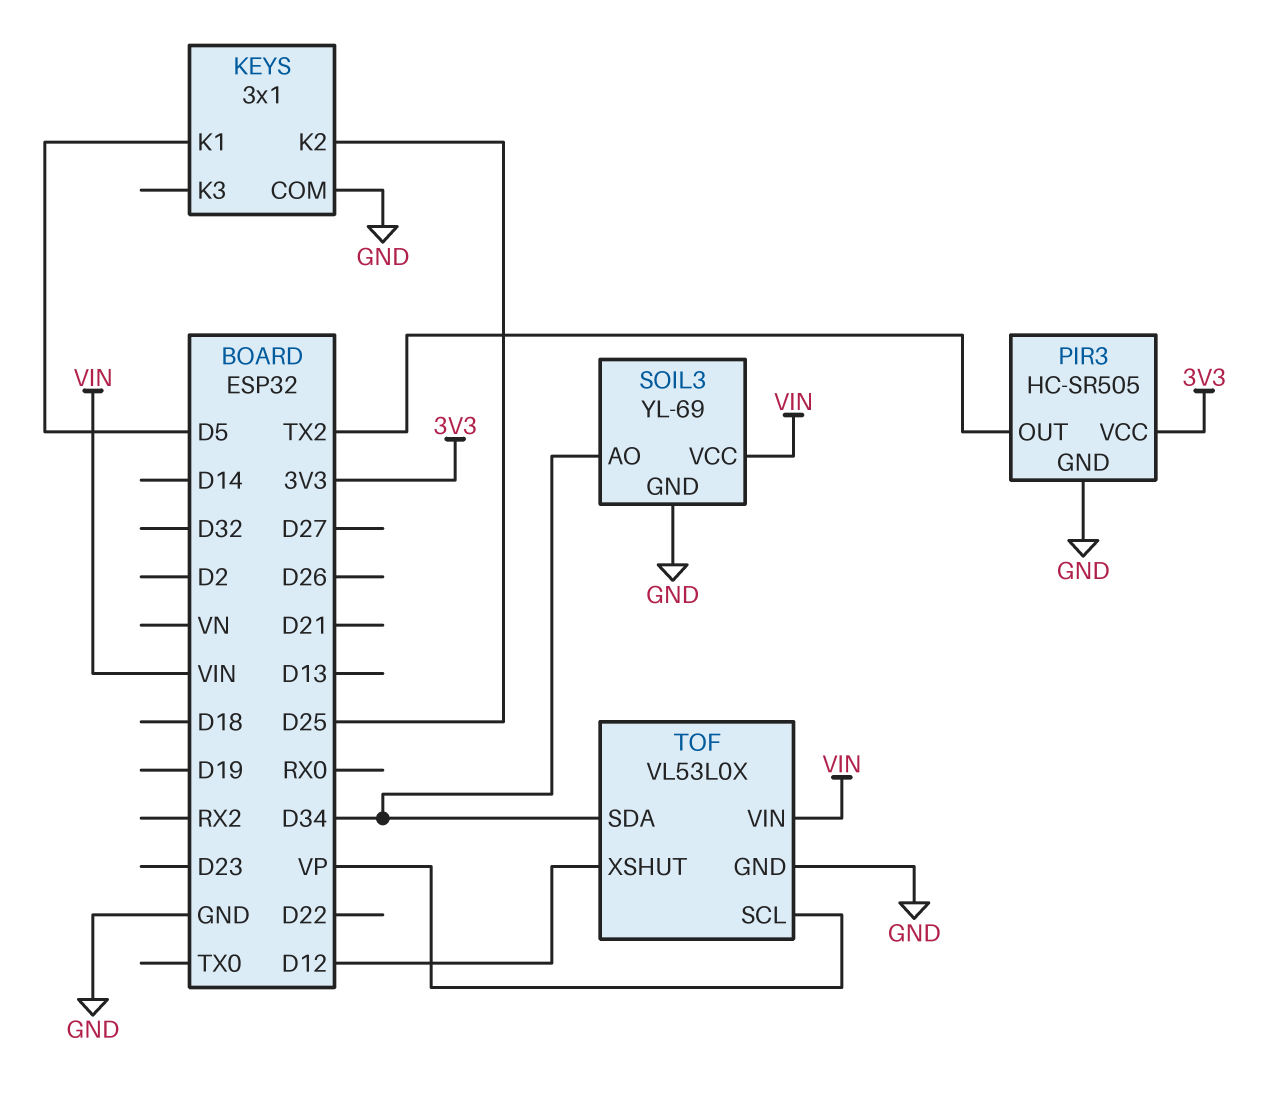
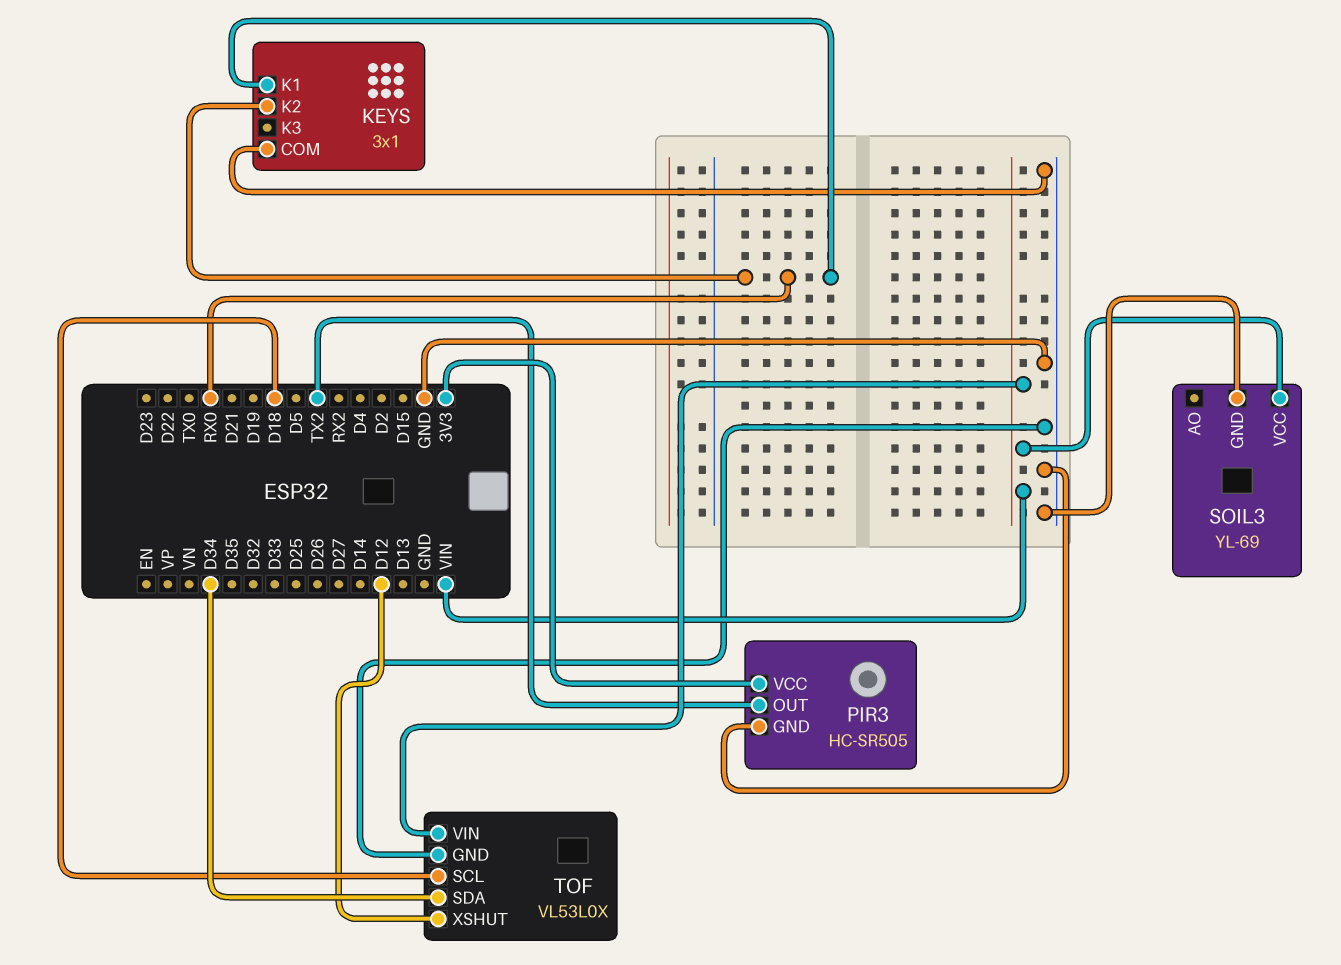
KEYS pin K1: D5 -> RX0
KEYS pin K2: D25 -> RX0
SOIL3 pin AO: D34 -> none
TOF pin SCL: VP -> D18

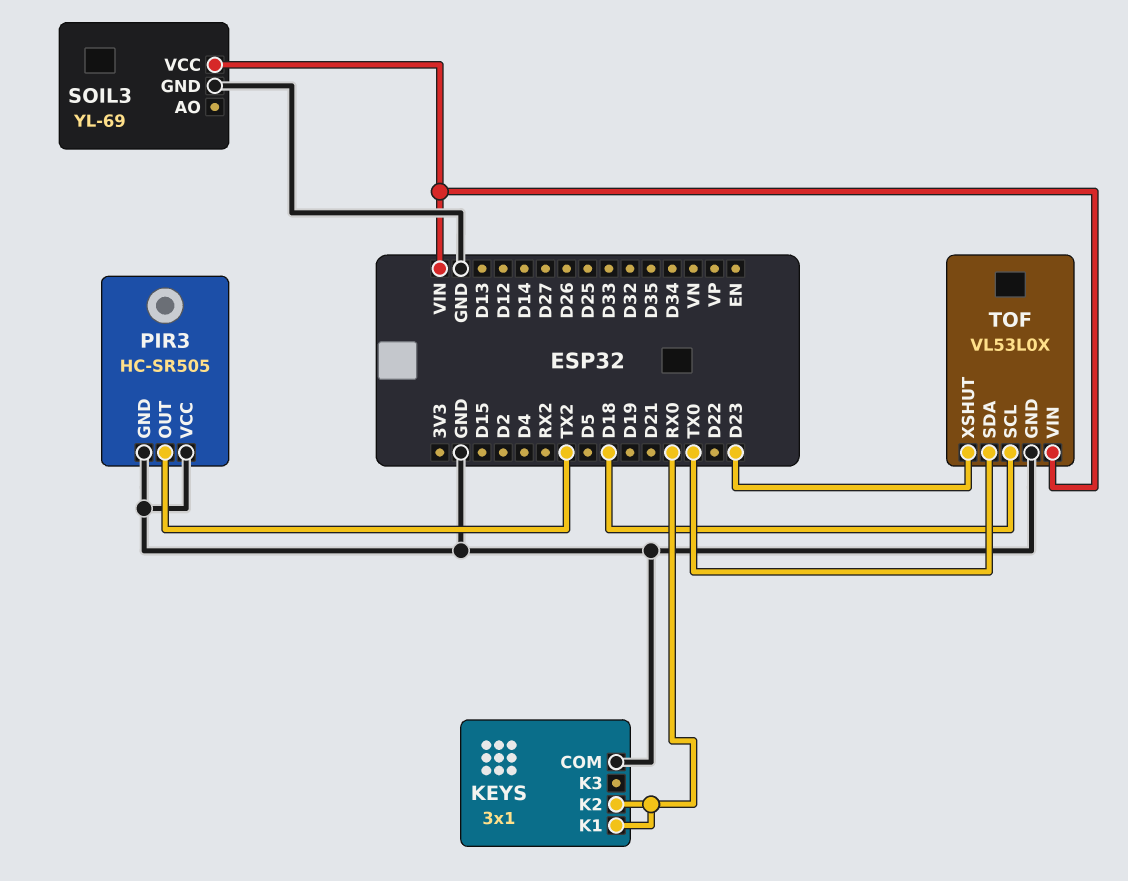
PIR3 pin VCC: 3V3 -> GND
TOF pin SDA: D34 -> TX0
TOF pin XSHUT: D12 -> D23

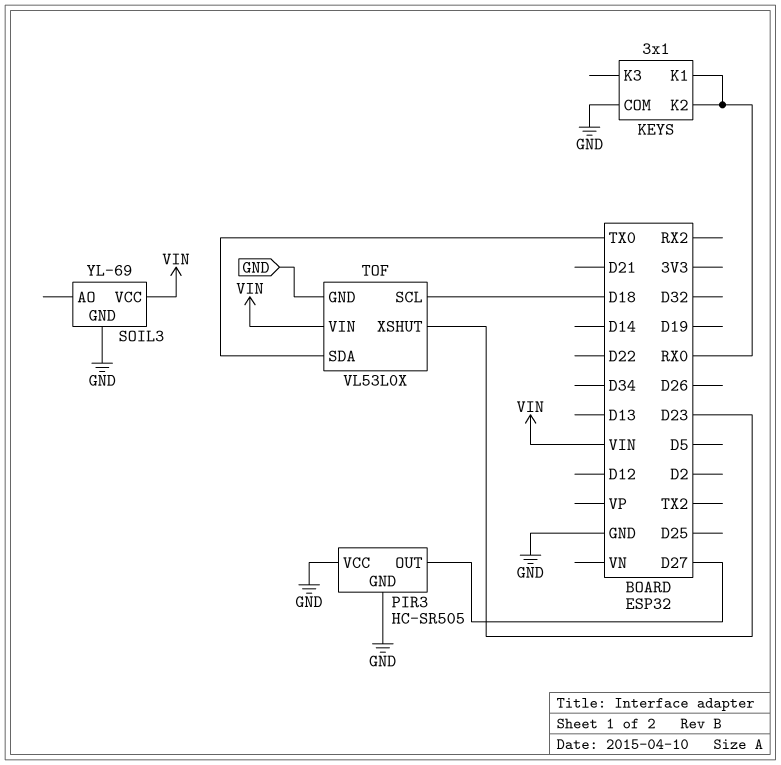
PIR3 pin OUT: TX2 -> D27

